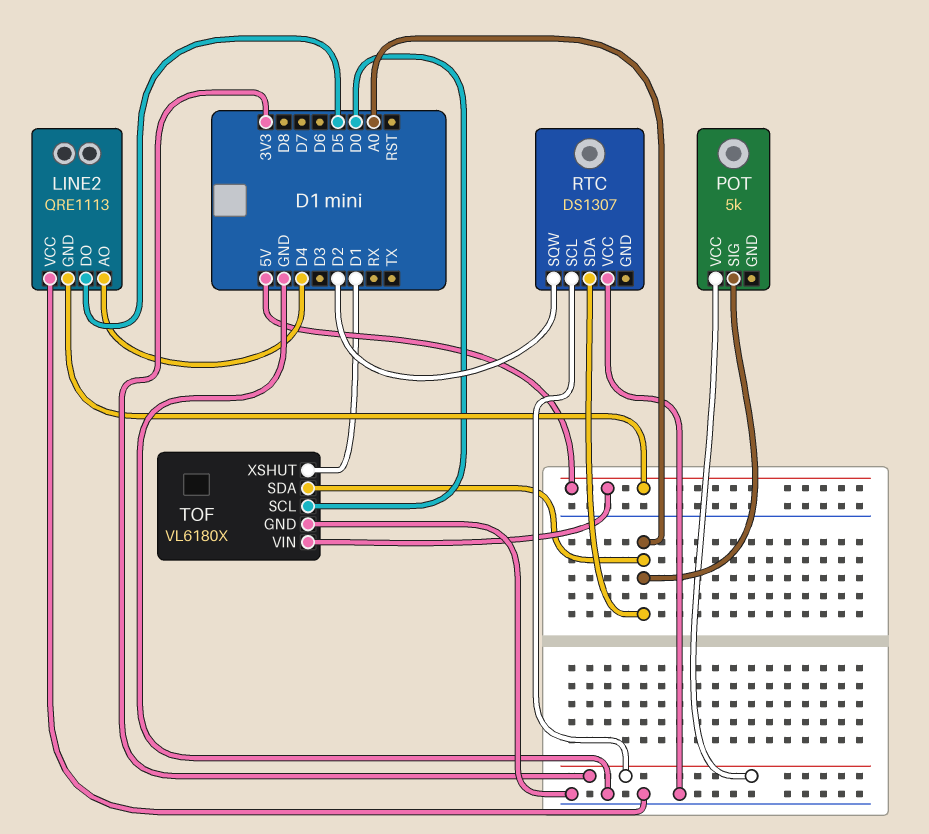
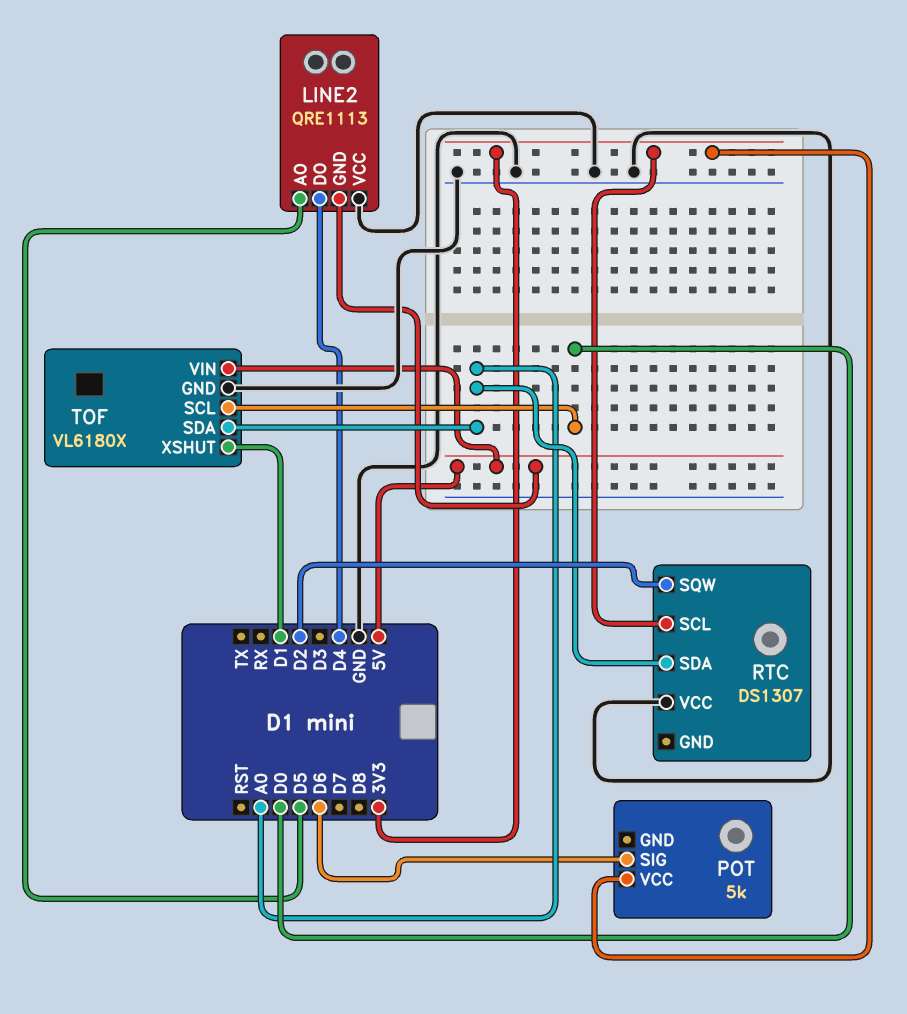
LINE2 pin AO: D4 -> D5
LINE2 pin DO: D5 -> D4
POT pin SIG: A0 -> D6

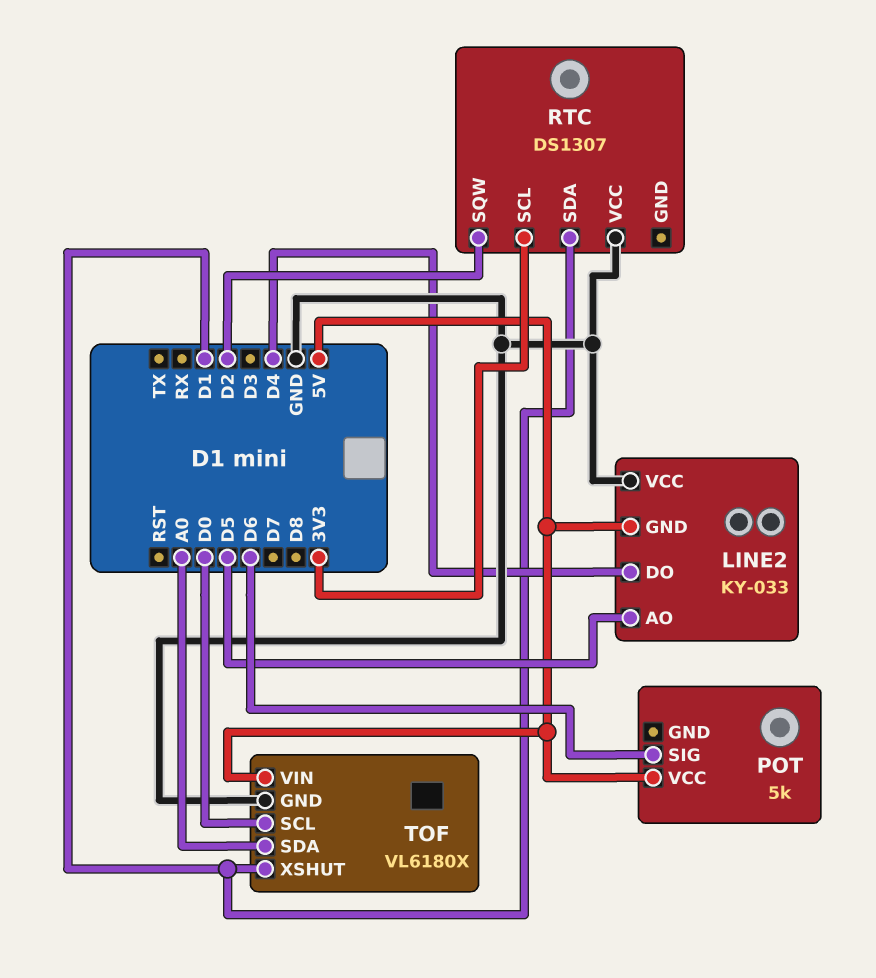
LINE2: QRE1113 -> KY-033
POT pin VCC: 3V3 -> 5V
RTC pin SDA: A0 -> D1

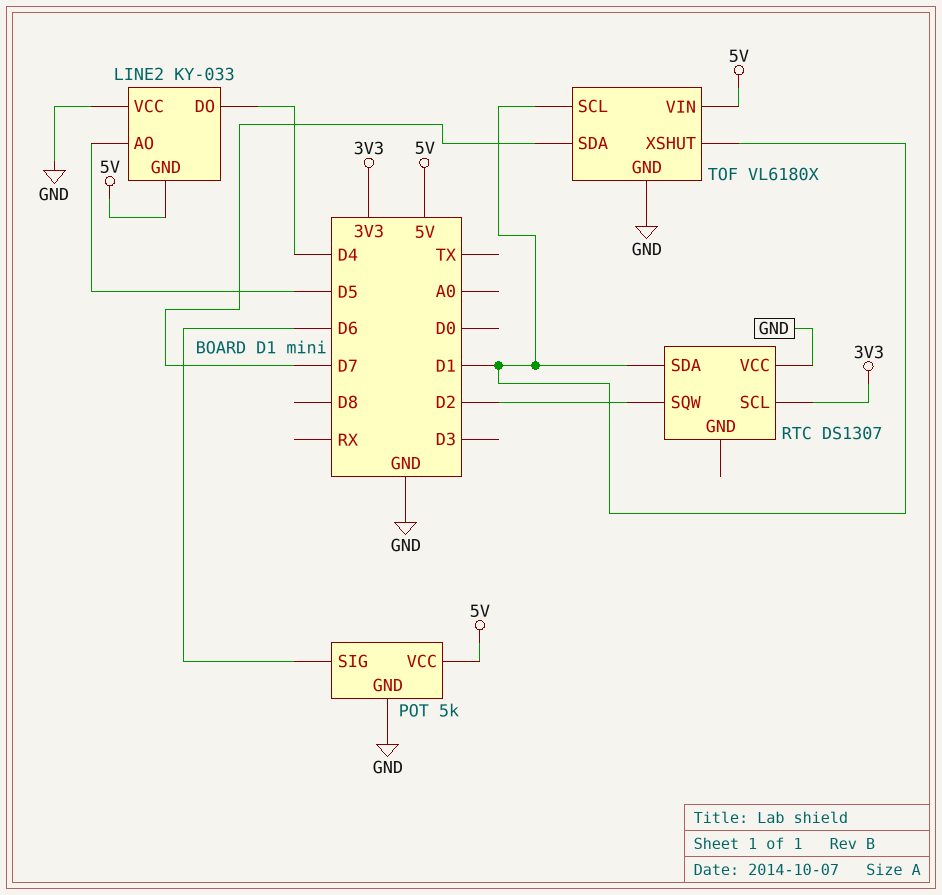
POT pin GND: none -> GND
TOF pin SCL: D0 -> D1
TOF pin SDA: A0 -> D7

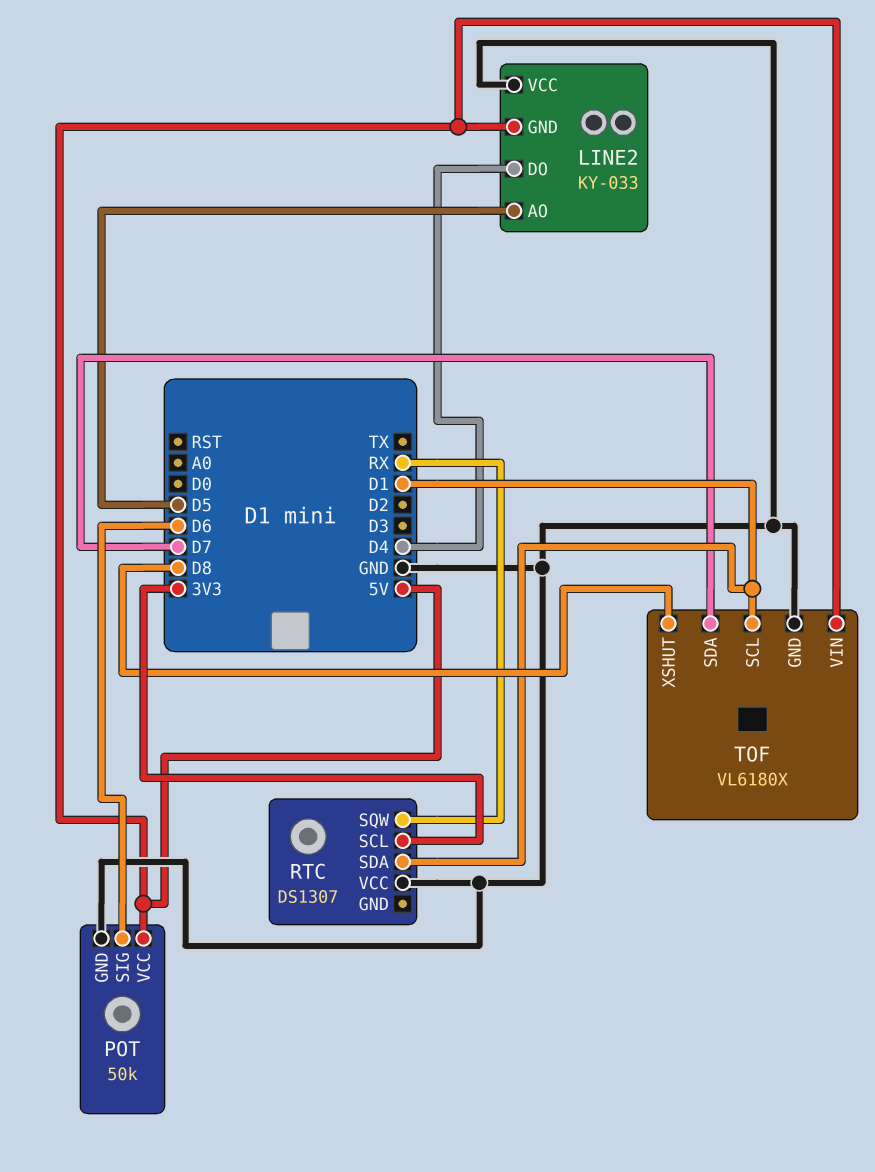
POT: 5k -> 50k
RTC pin SQW: D2 -> RX
TOF pin XSHUT: D1 -> D8

